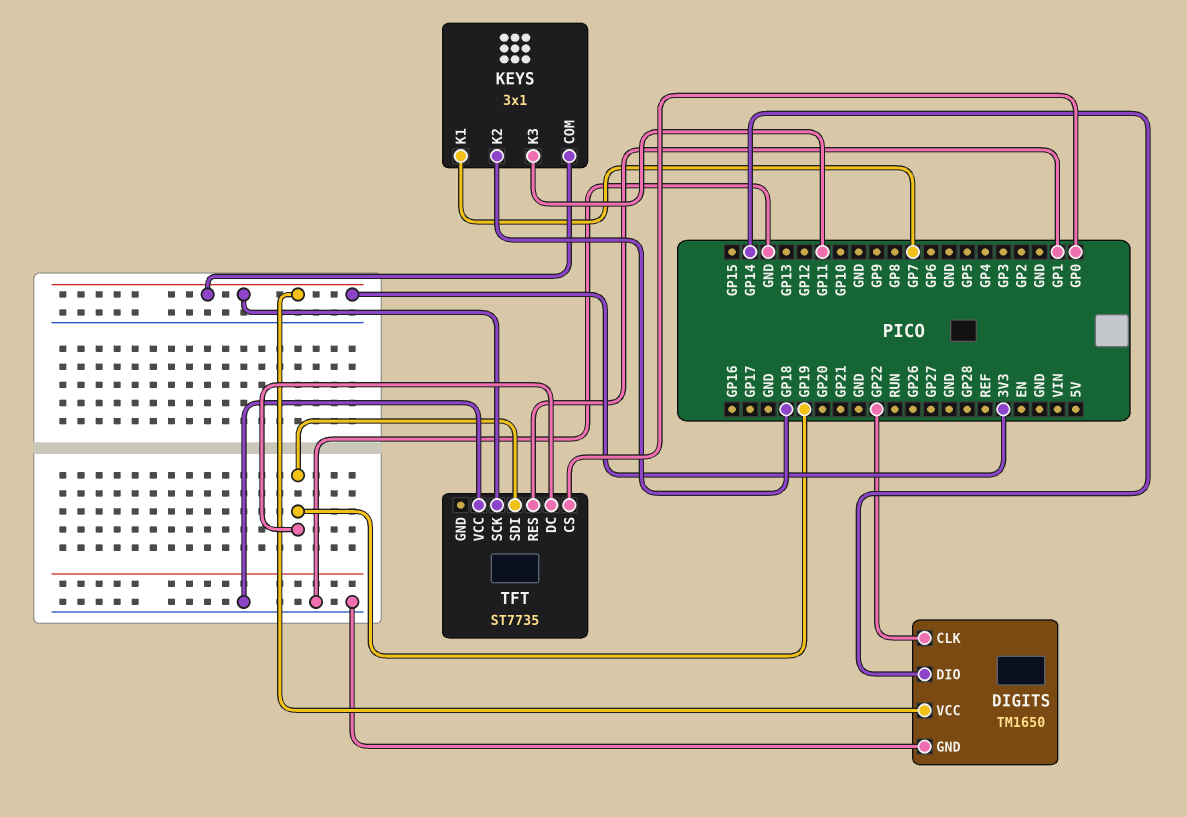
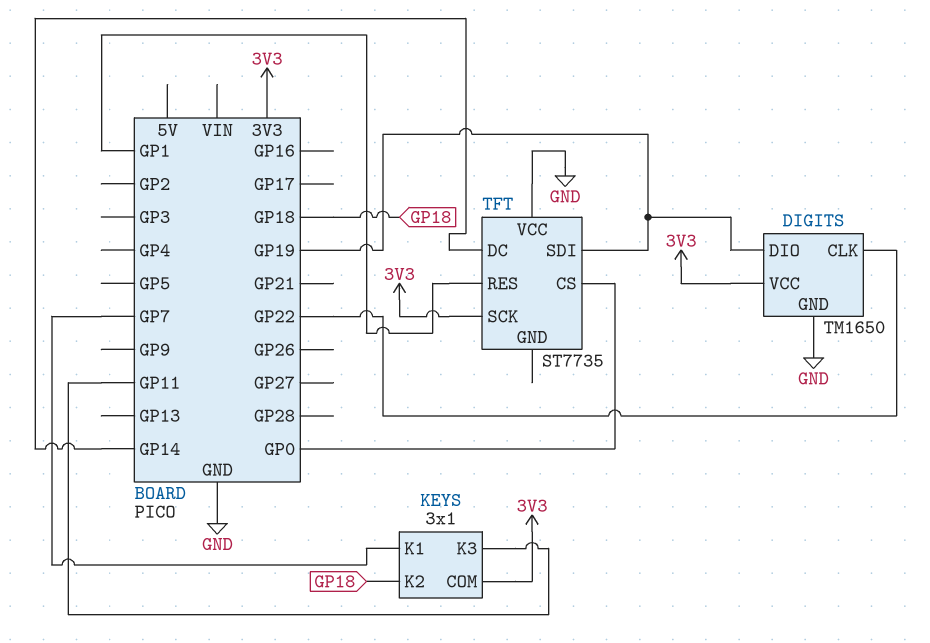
DIGITS pin DIO: GP14 -> GP19
TFT pin DC: GP19 -> GP14

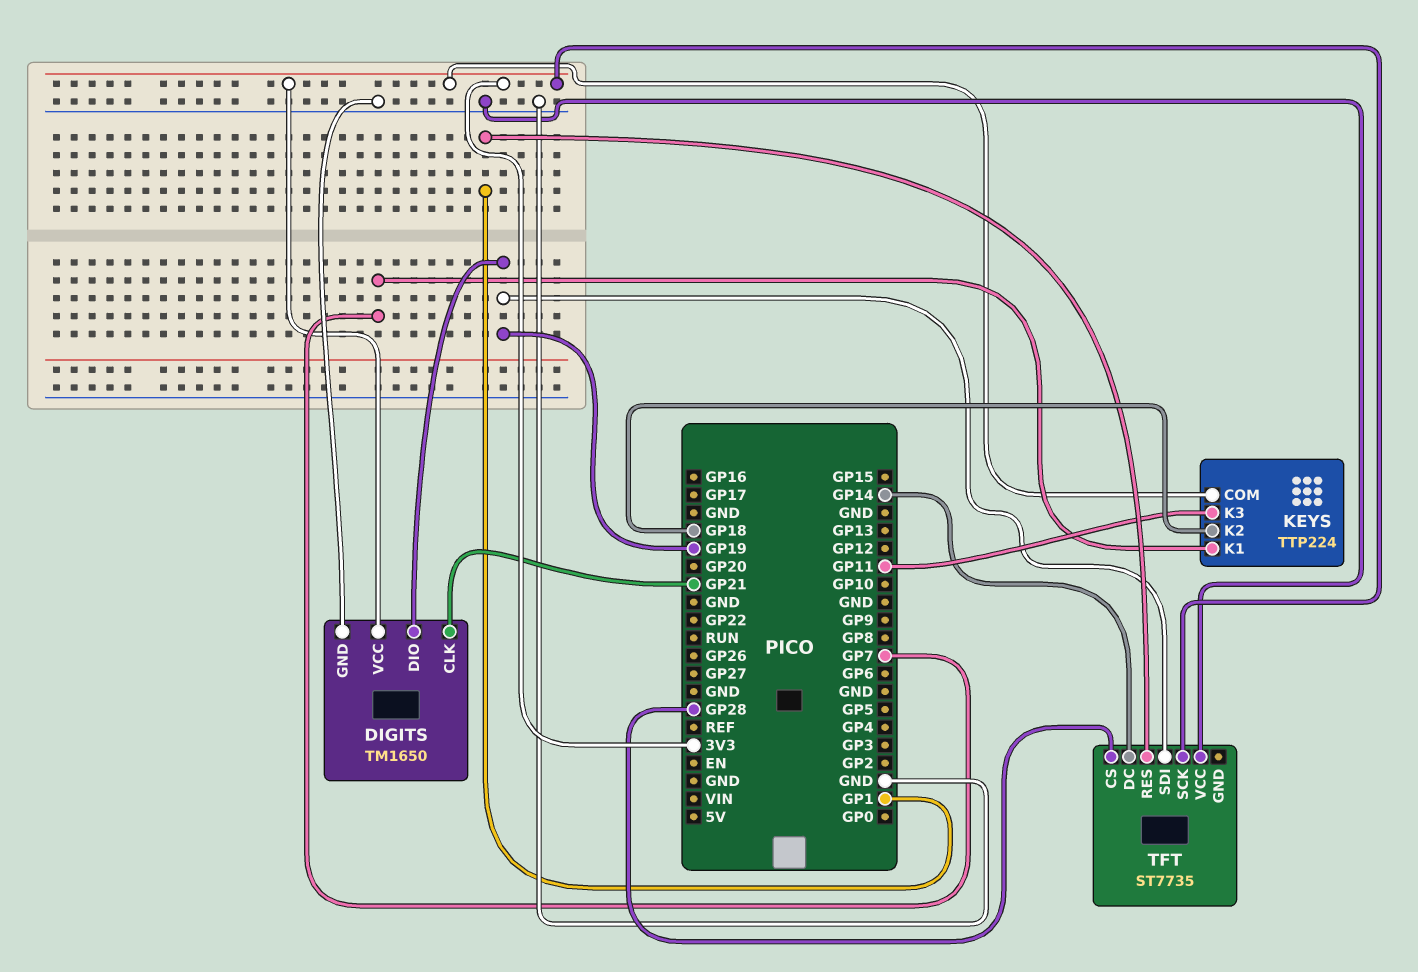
DIGITS pin CLK: GP22 -> GP21
KEYS: 3x1 -> TTP224
TFT pin CS: GP0 -> GP28

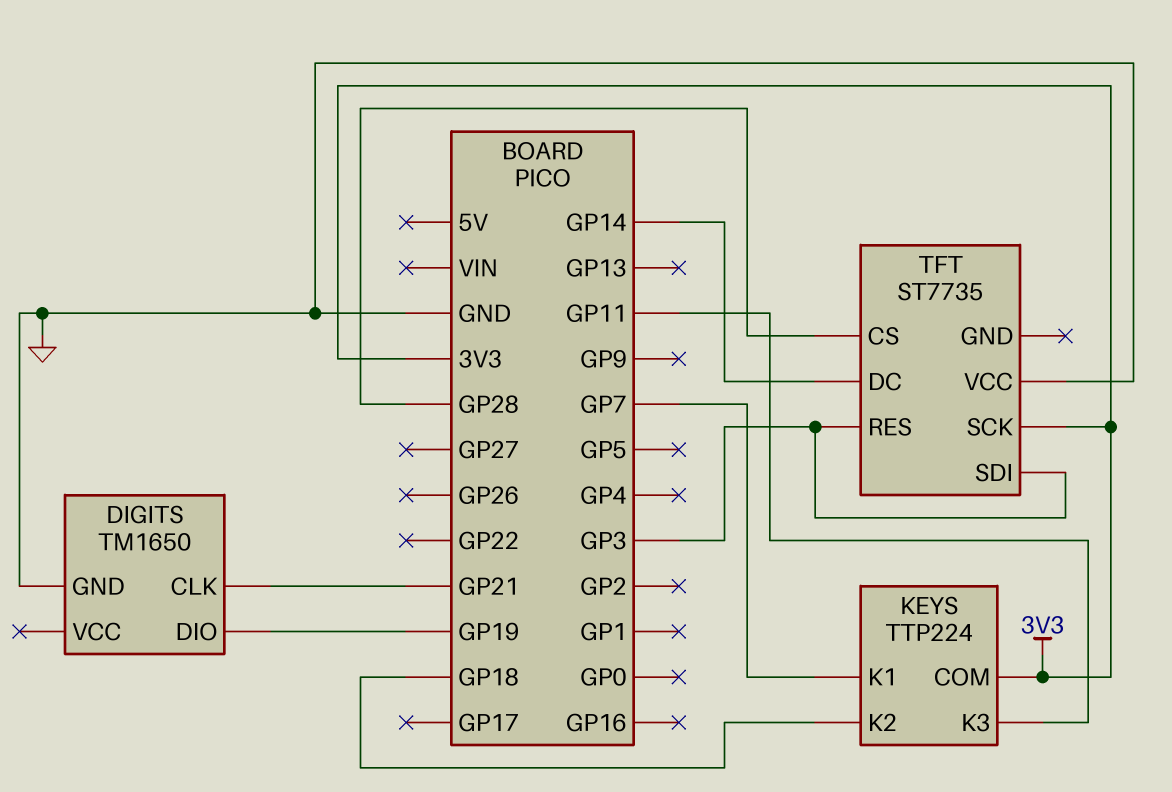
DIGITS pin VCC: 3V3 -> none
TFT pin RES: GP1 -> GP3
TFT pin SDI: GP19 -> GP3

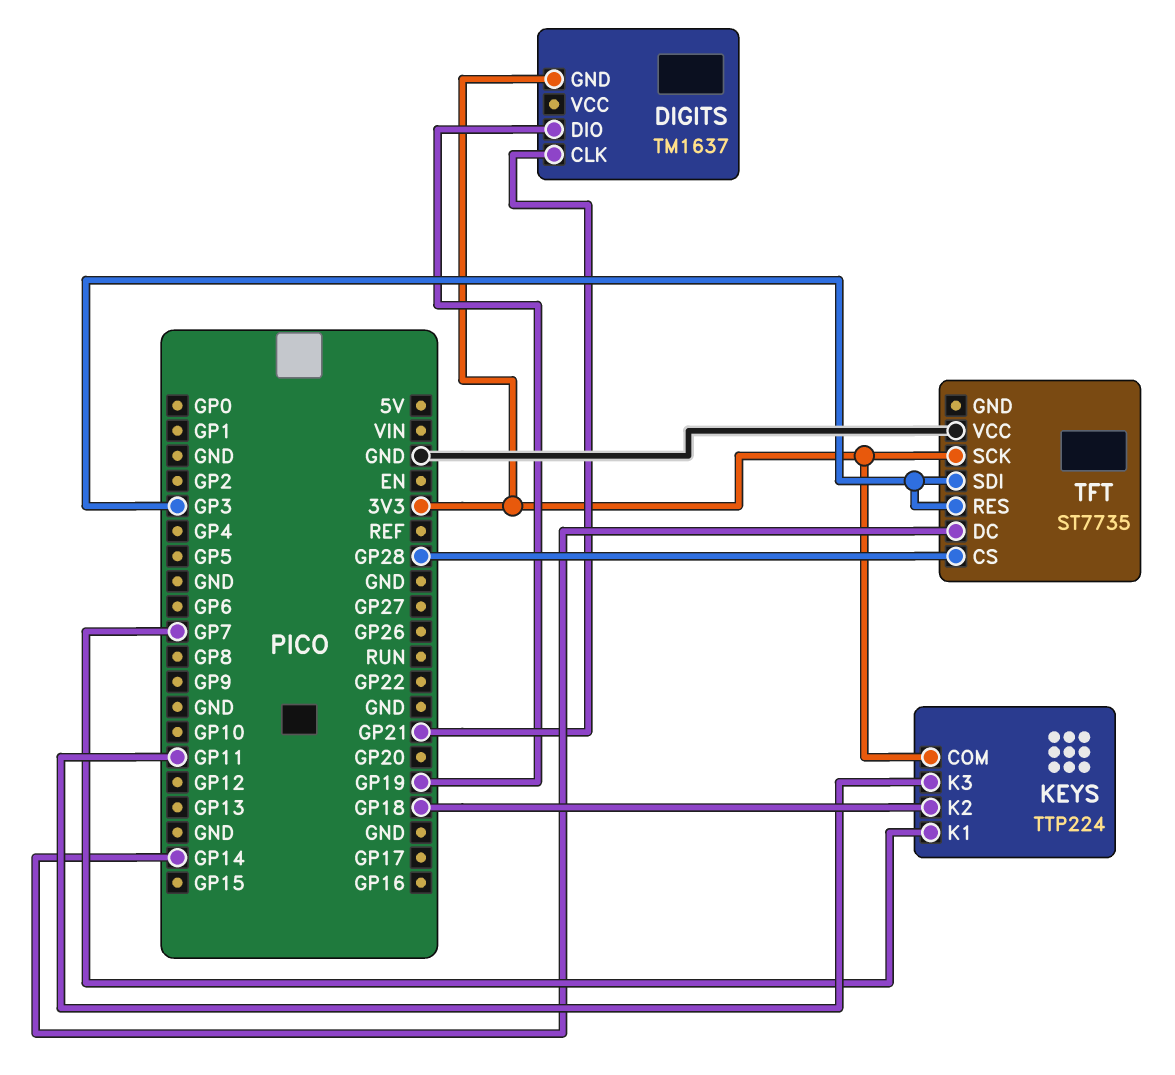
DIGITS: TM1650 -> TM1637
DIGITS pin GND: GND -> 3V3

